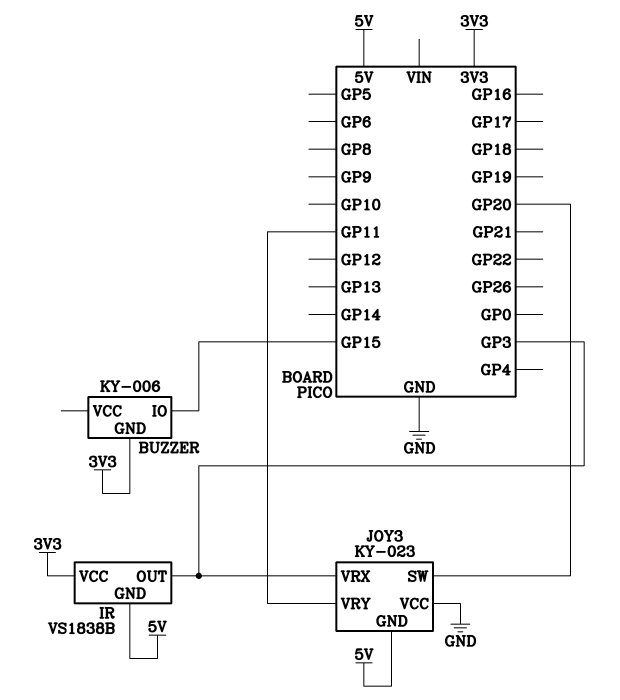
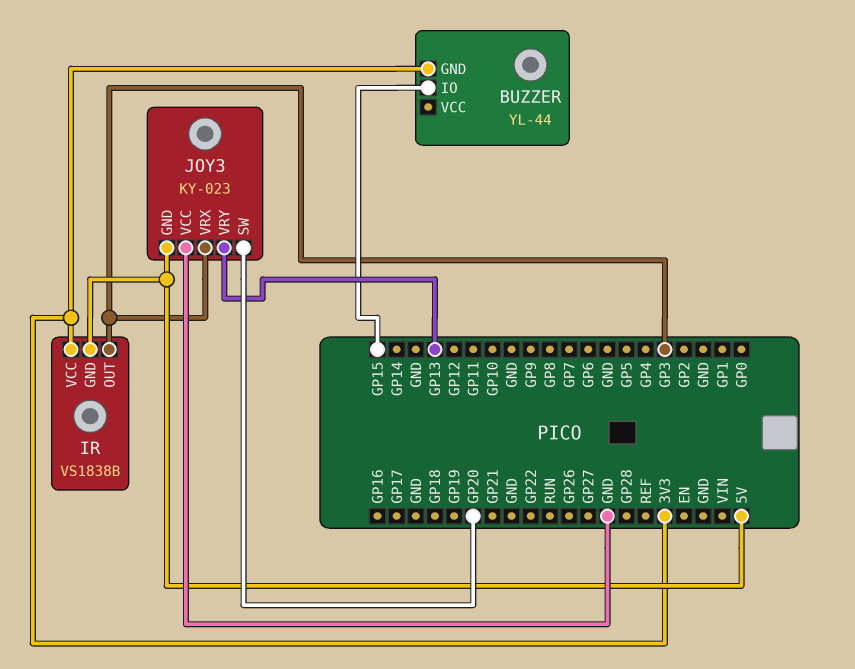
BUZZER: KY-006 -> YL-44
JOY3 pin VRY: GP11 -> GP13

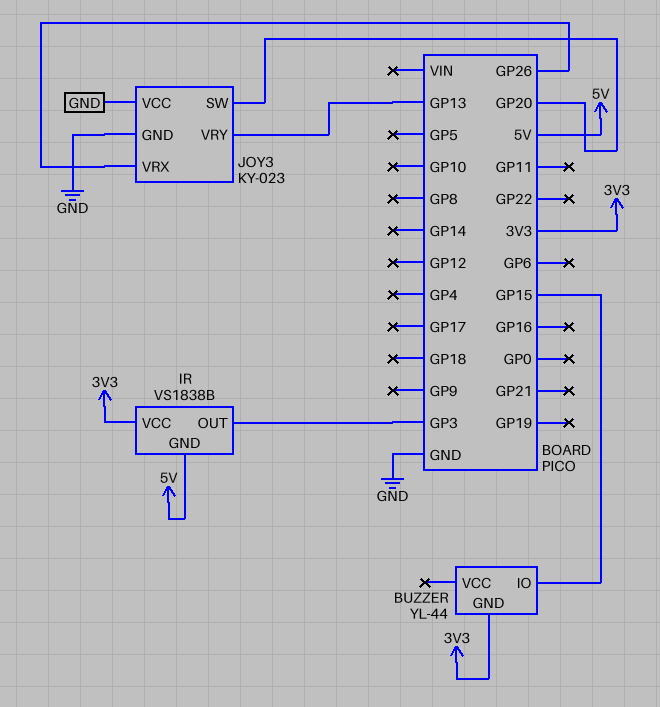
JOY3 pin GND: 5V -> GND
JOY3 pin VRX: GP3 -> GP26

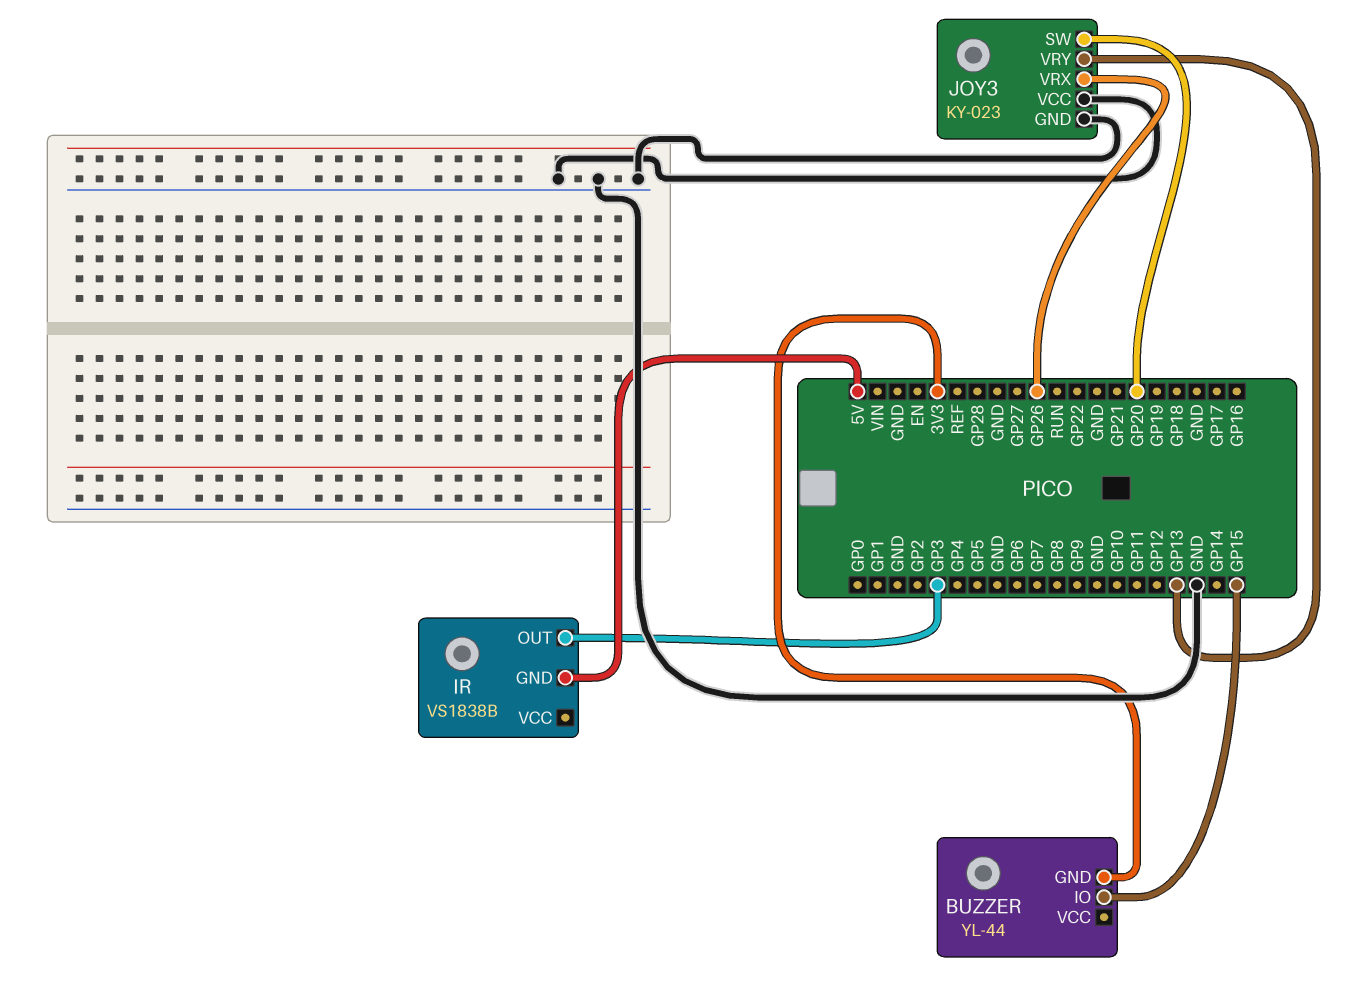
IR pin VCC: 3V3 -> none

